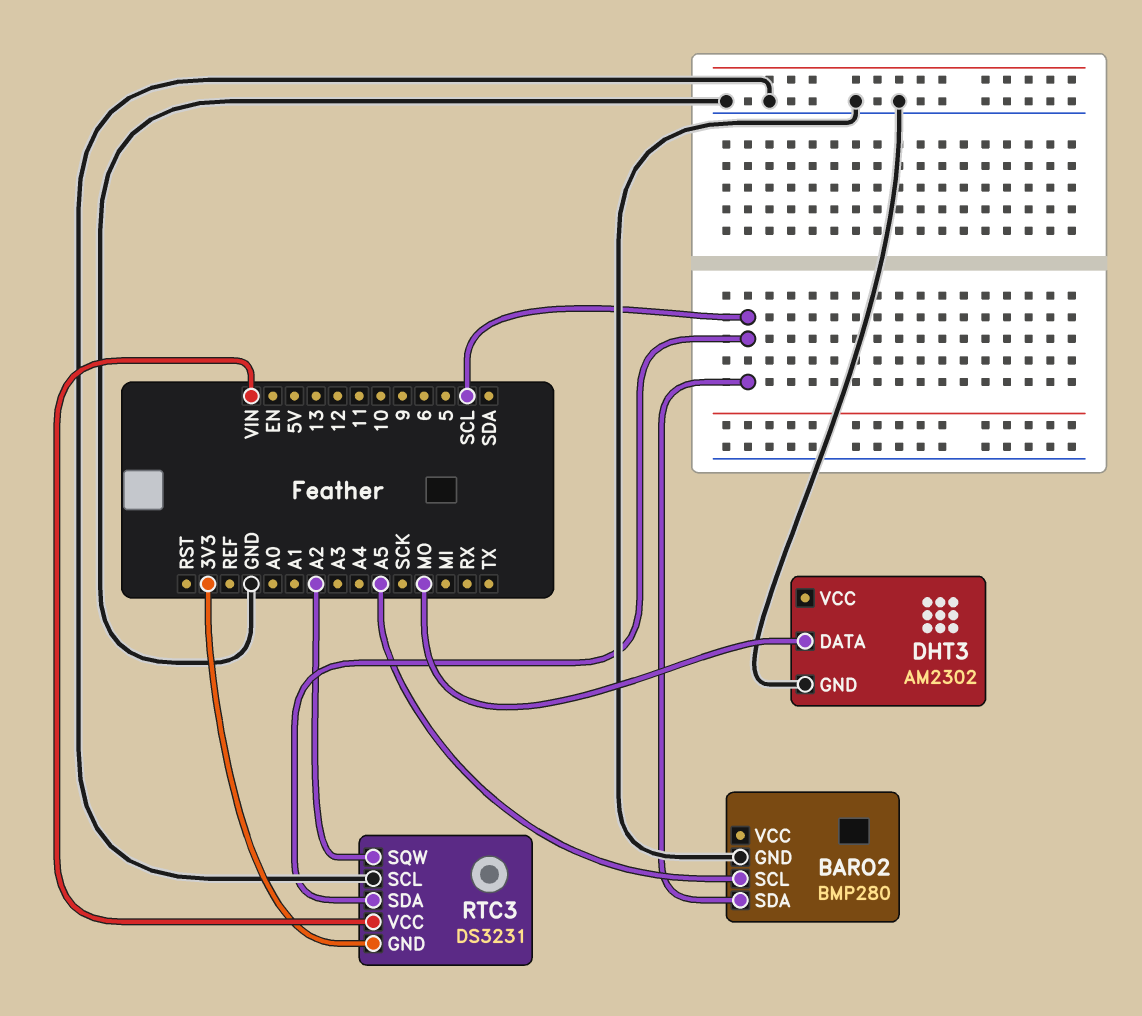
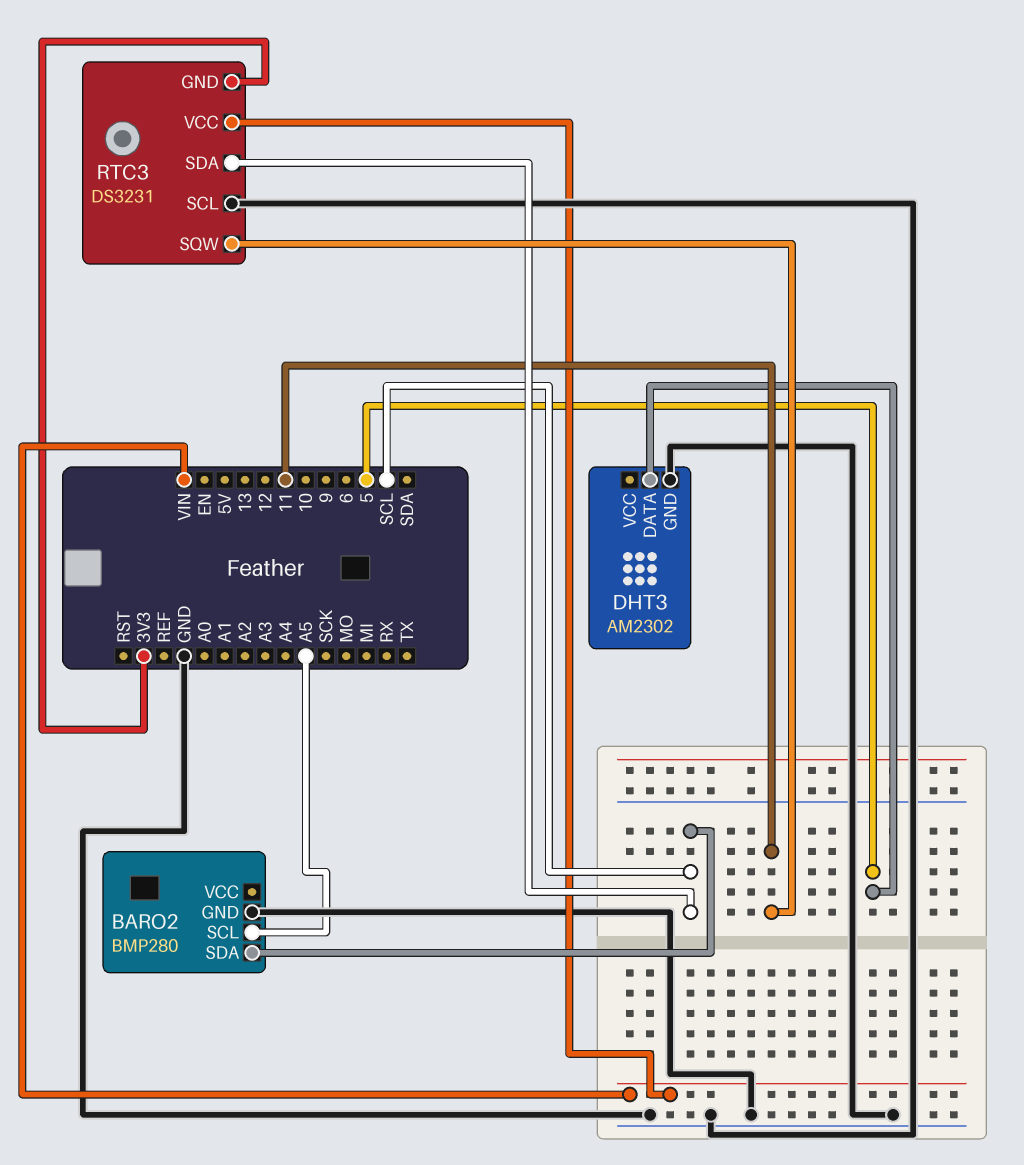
DHT3 pin DATA: MO -> 5
RTC3 pin SQW: A2 -> 11

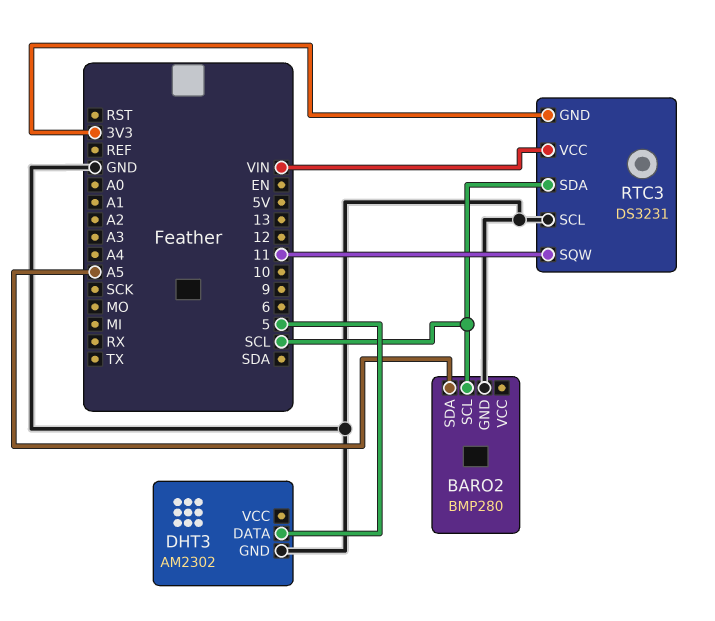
BARO2 pin SCL: A5 -> SCL
BARO2 pin SDA: SCL -> A5

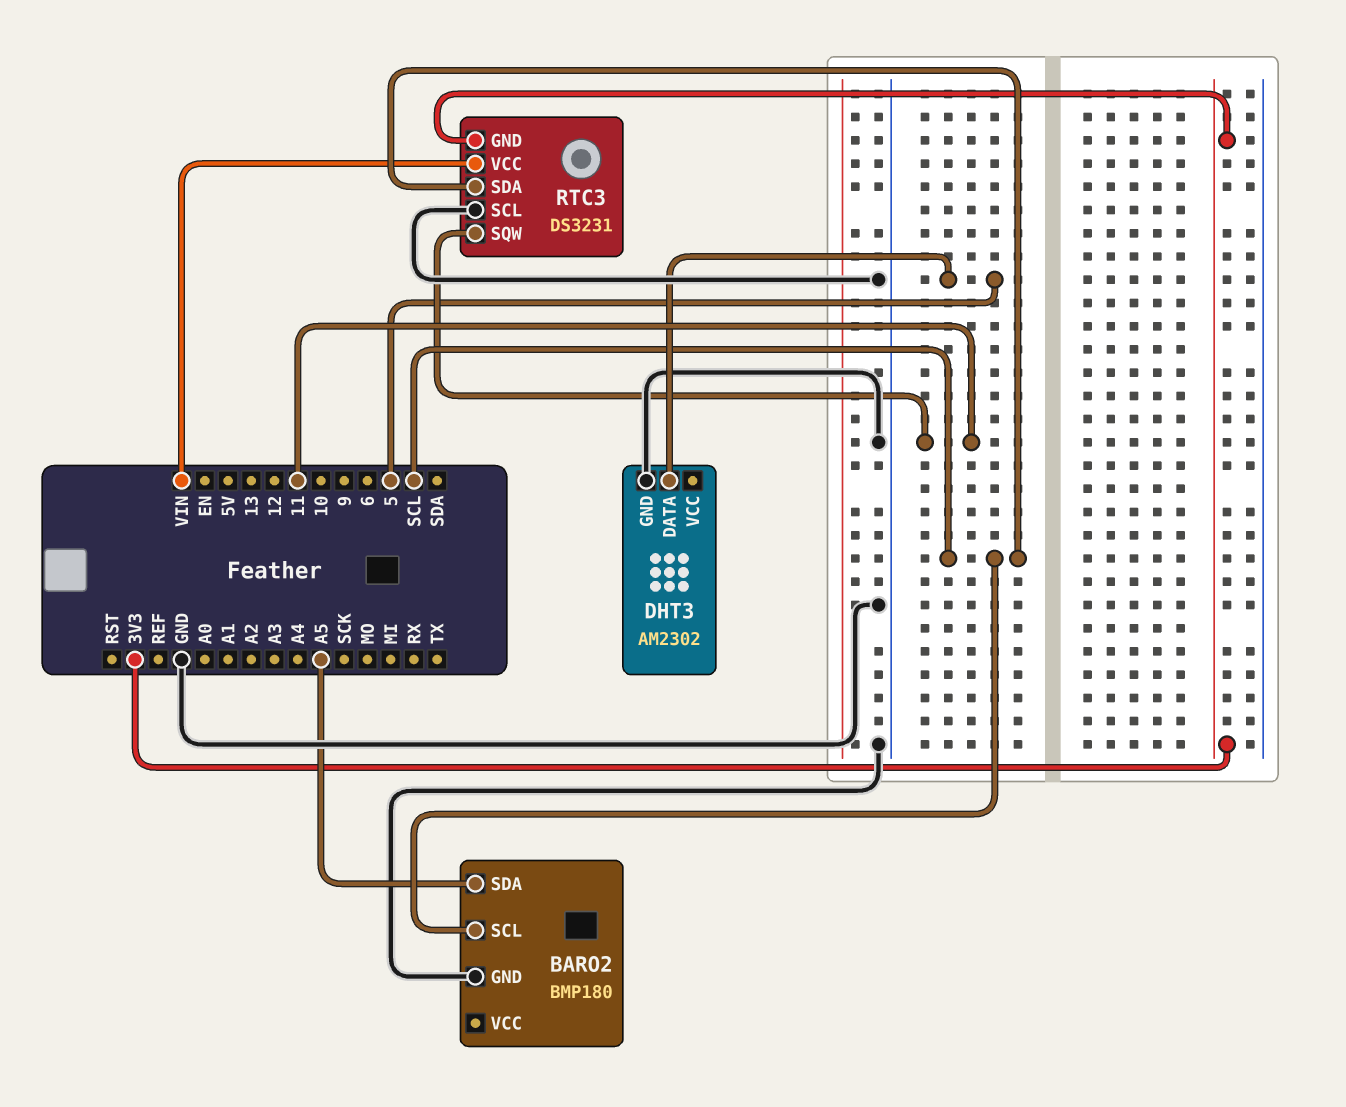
BARO2: BMP280 -> BMP180

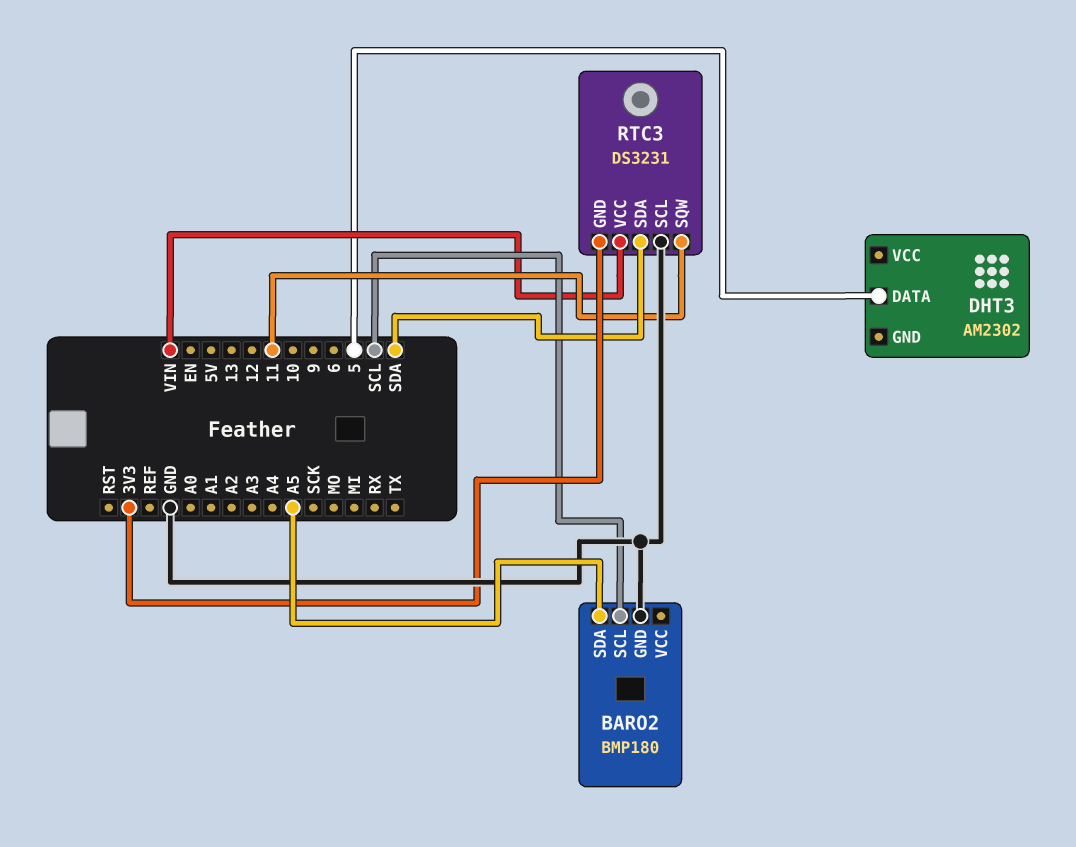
DHT3 pin GND: GND -> none
RTC3 pin SDA: SCL -> SDA

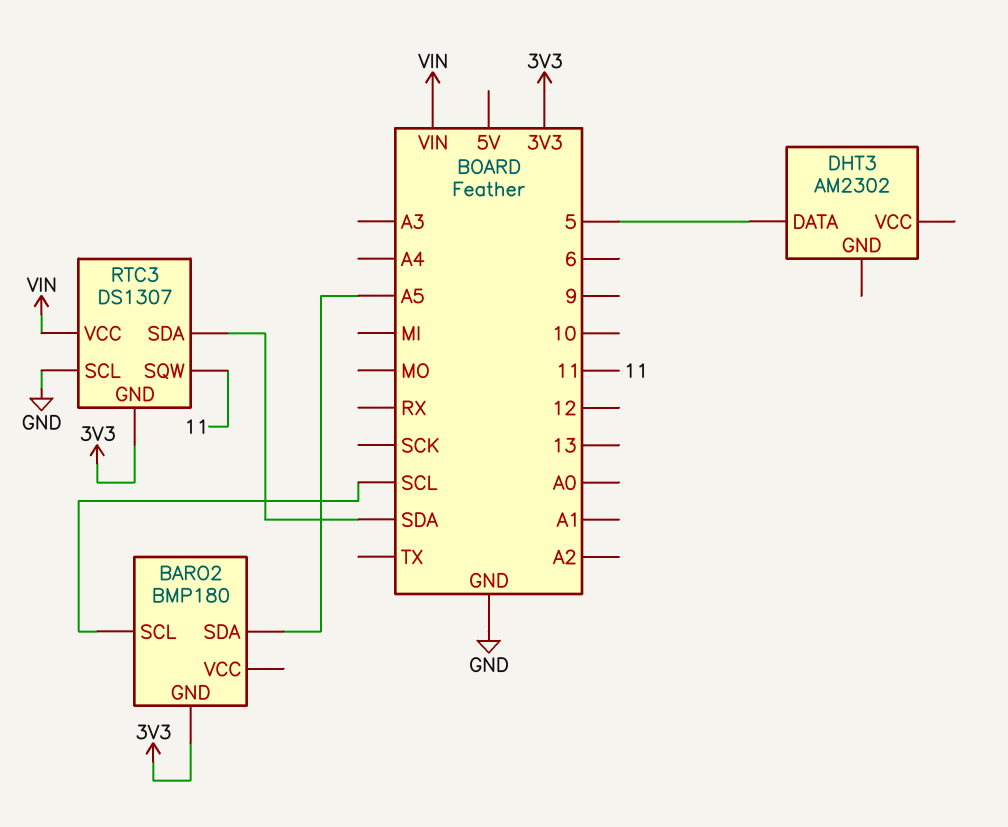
BARO2 pin GND: GND -> 3V3
RTC3: DS3231 -> DS1307

